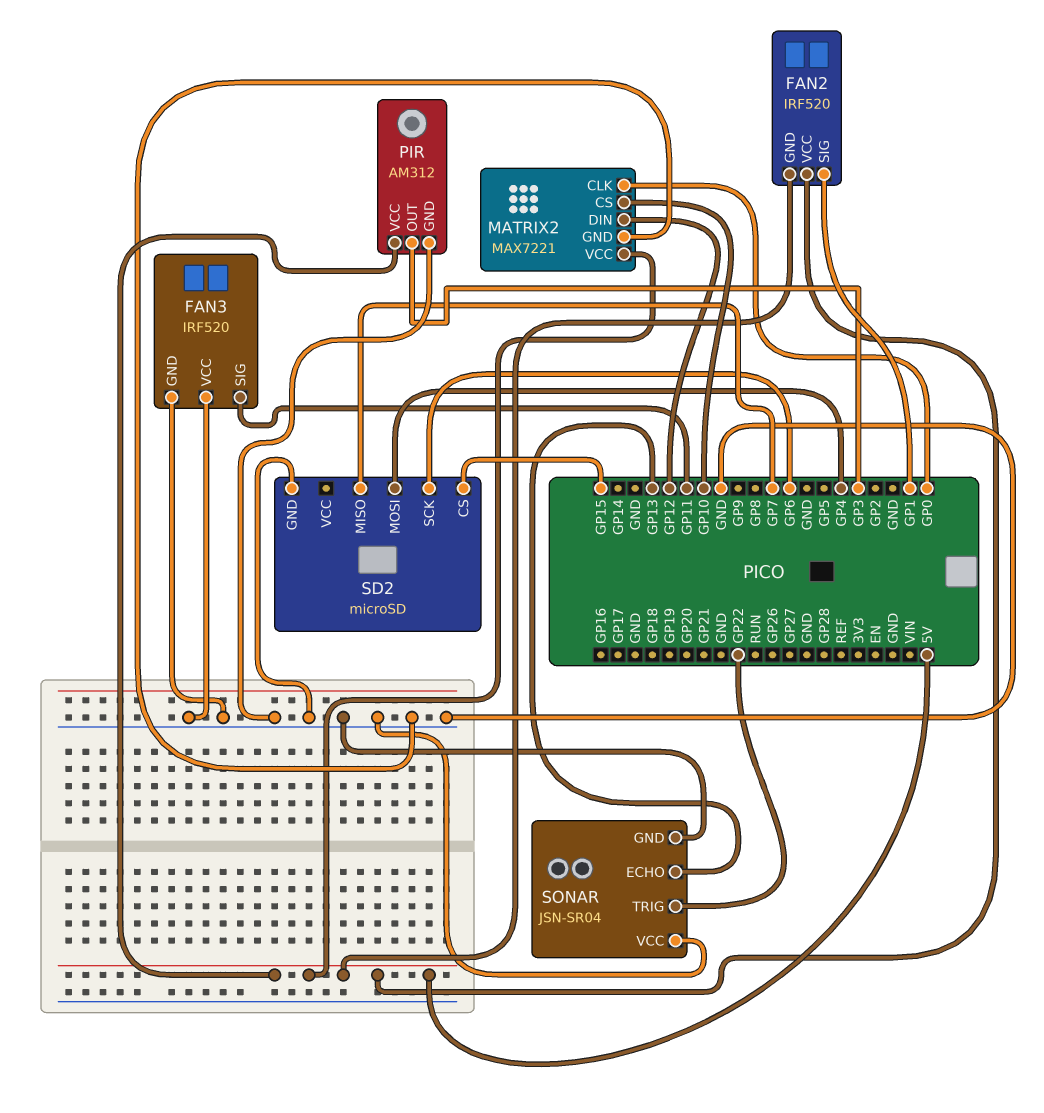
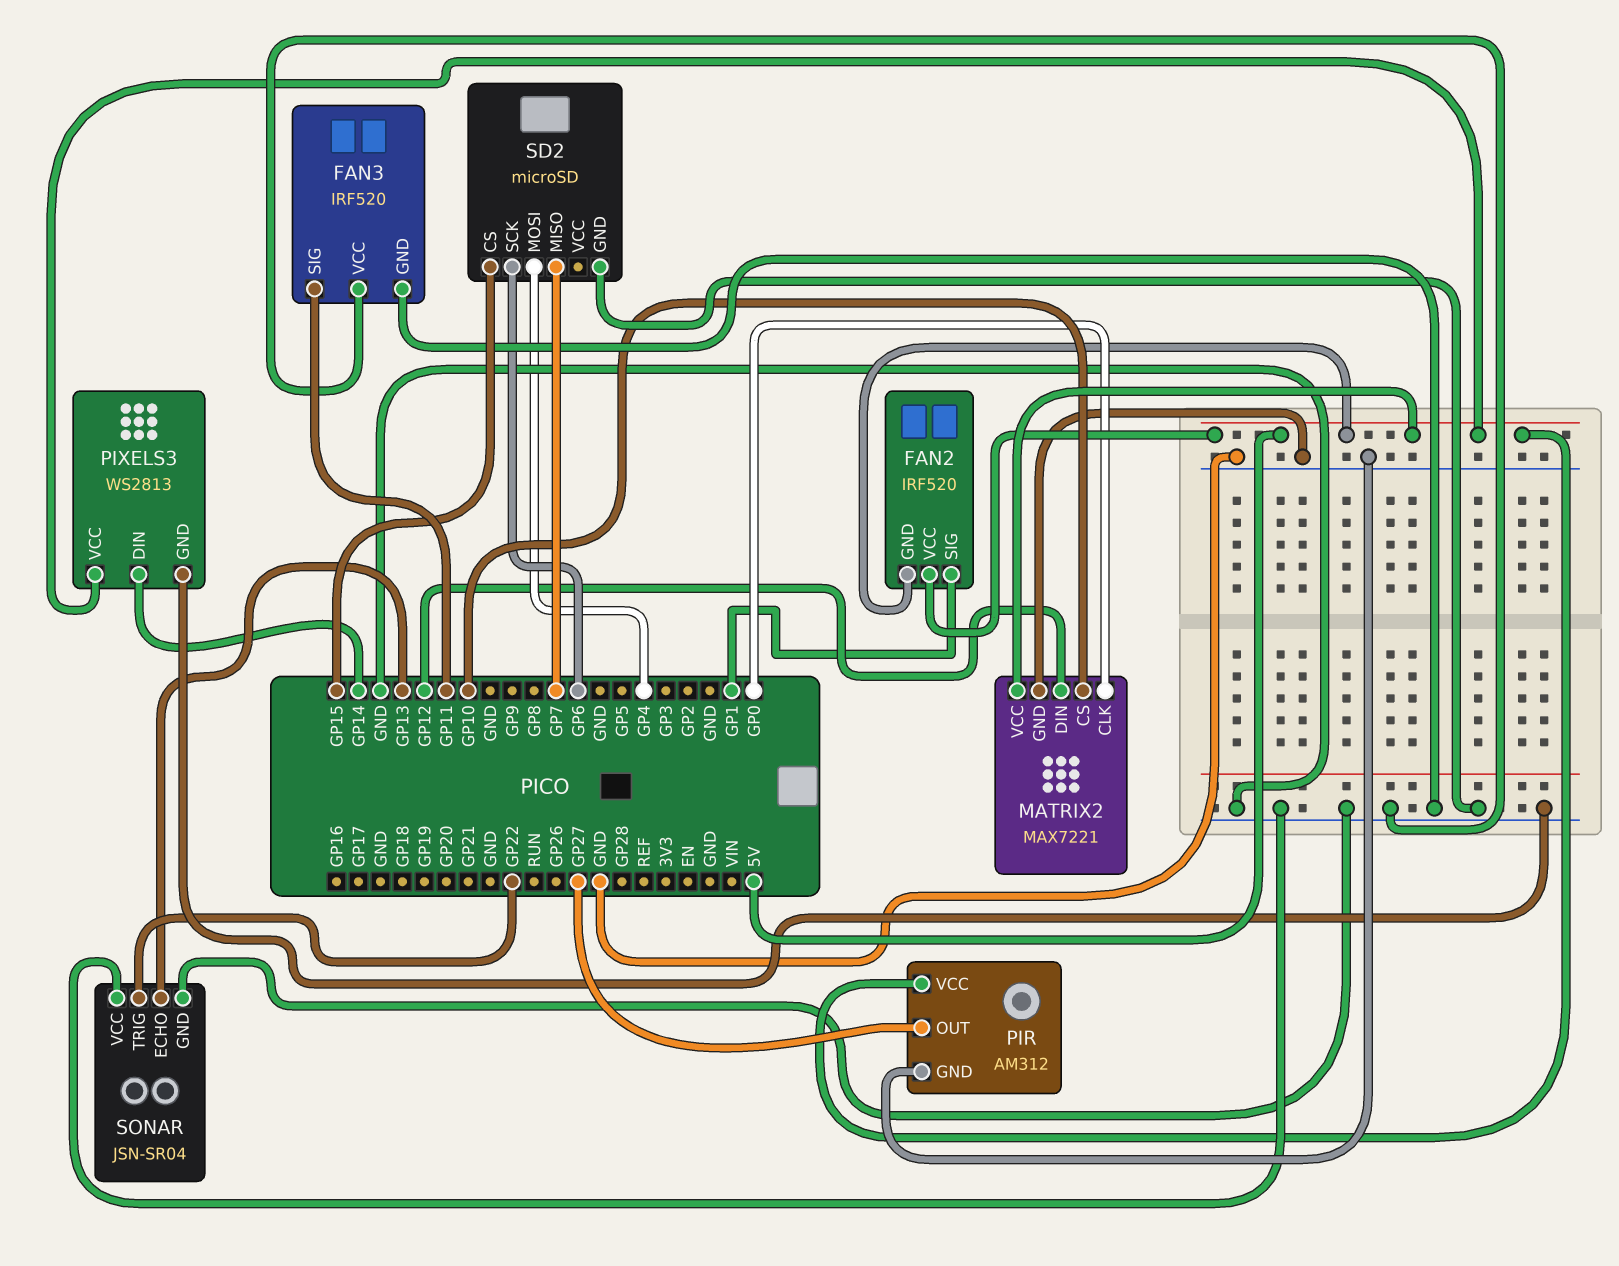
PIR pin OUT: GP3 -> GP27
PIXELS3: none -> WS2813
PIXELS3 pin DIN: none -> GP14
PIXELS3 pin GND: none -> GND
PIXELS3 pin VCC: none -> 5V

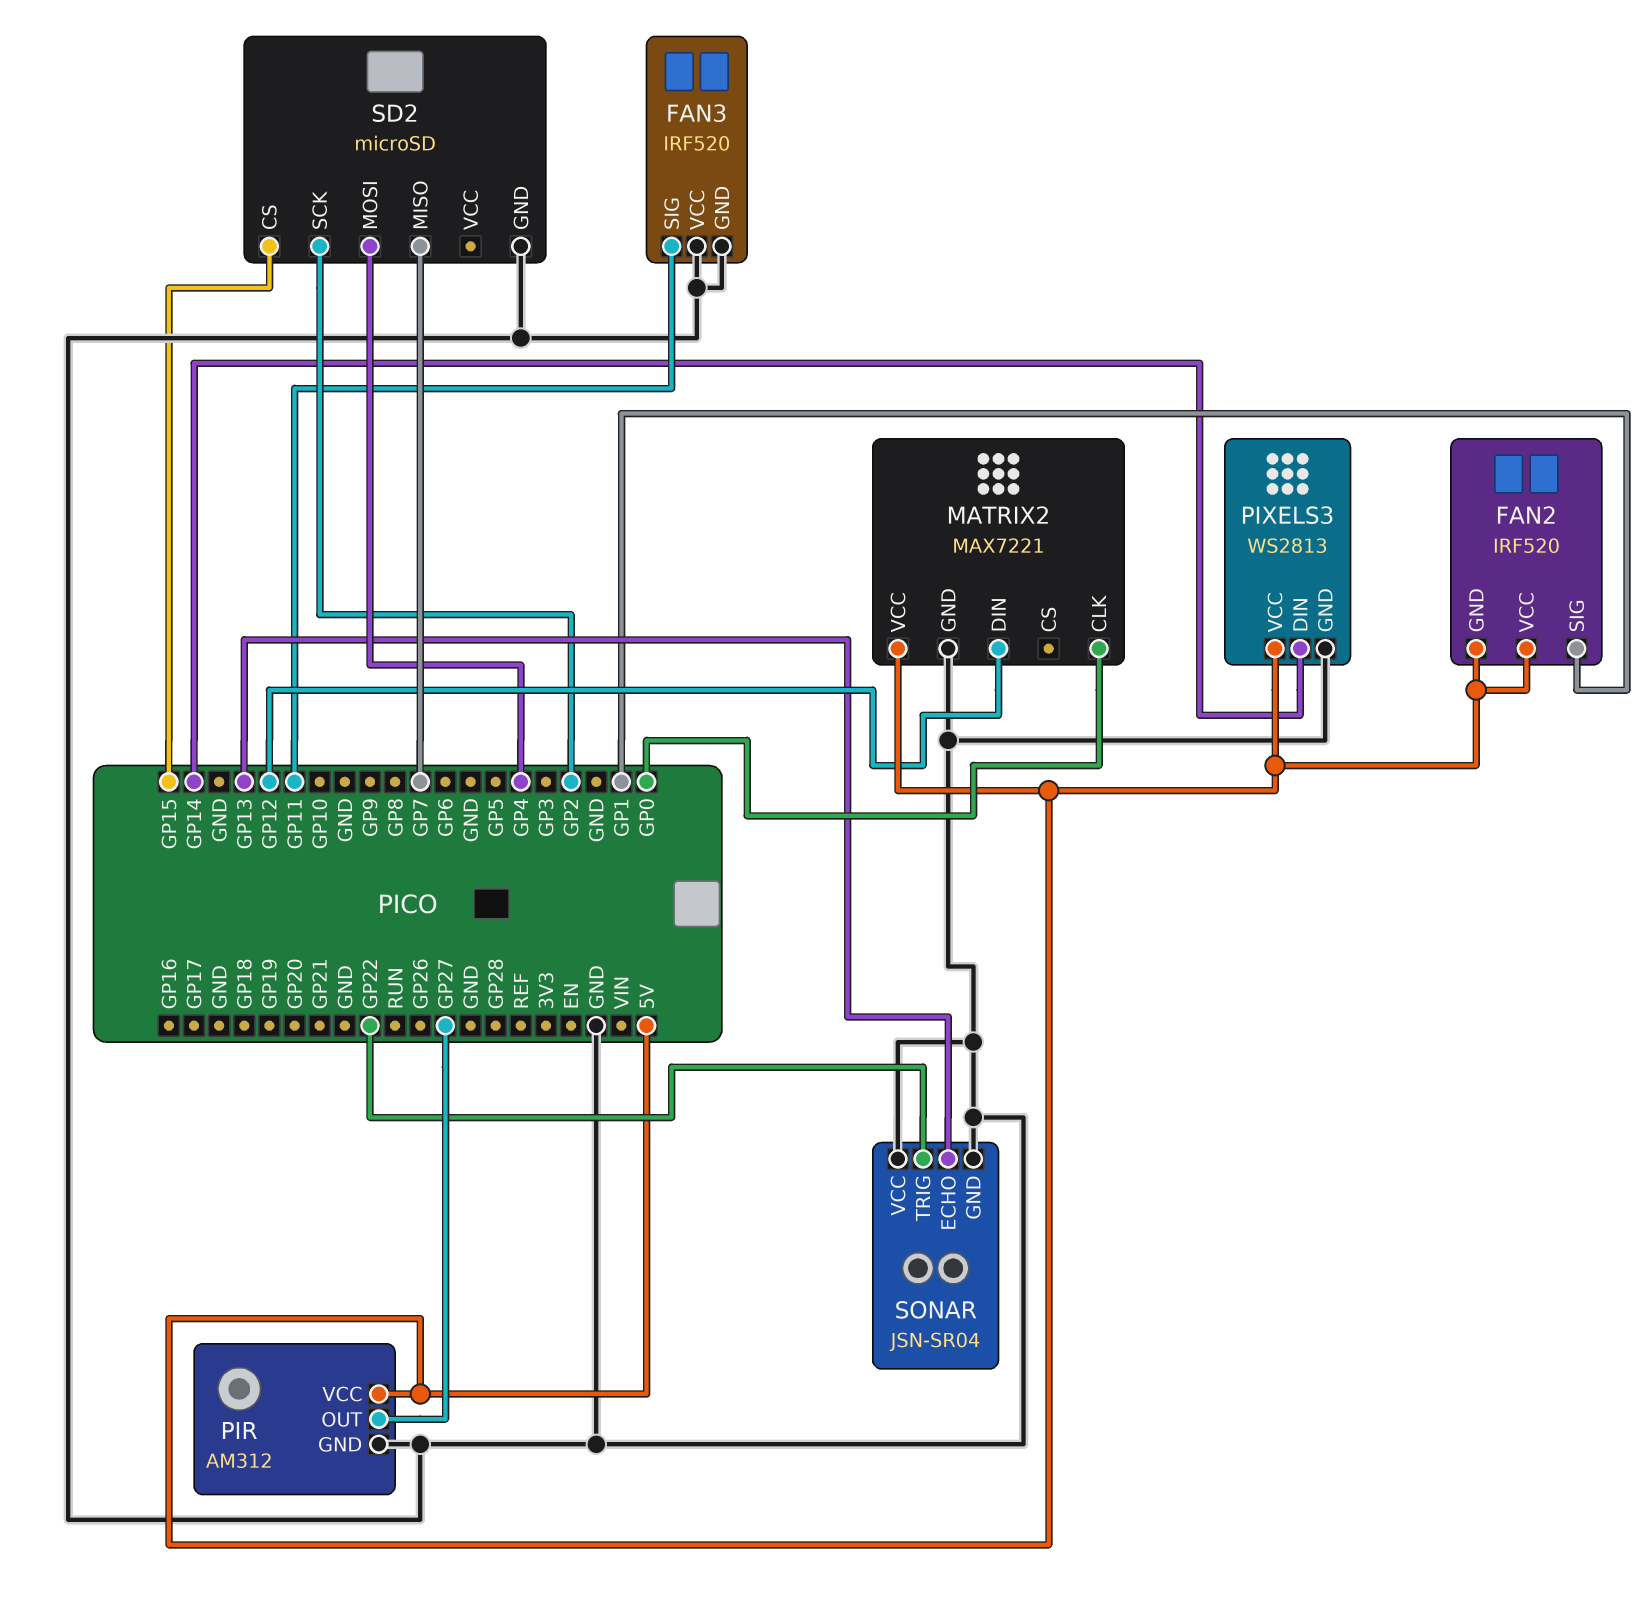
MATRIX2 pin CS: GP10 -> none
SD2 pin SCK: GP6 -> GP2

